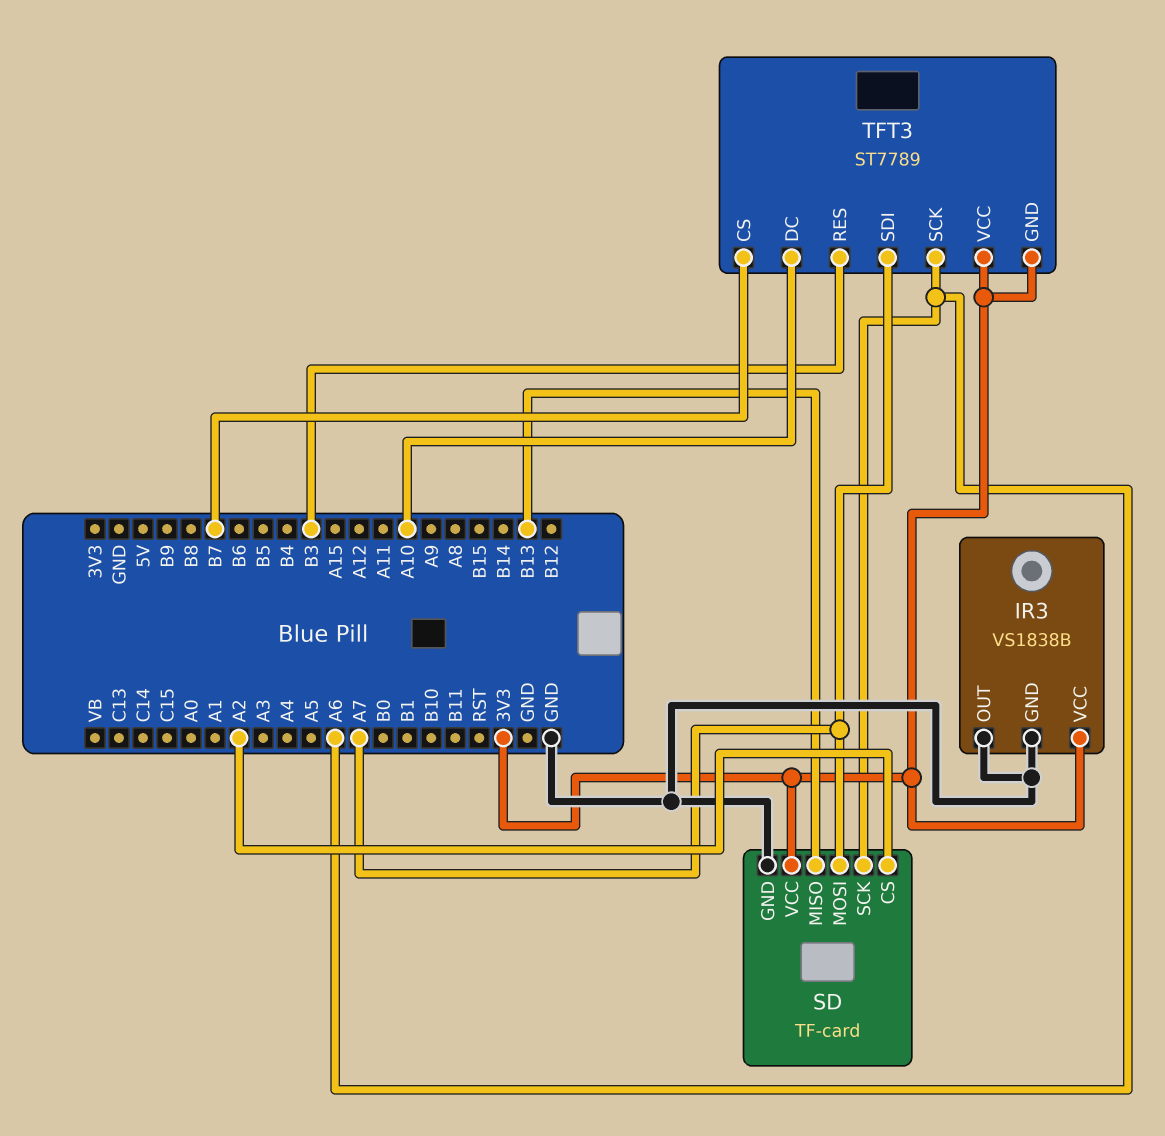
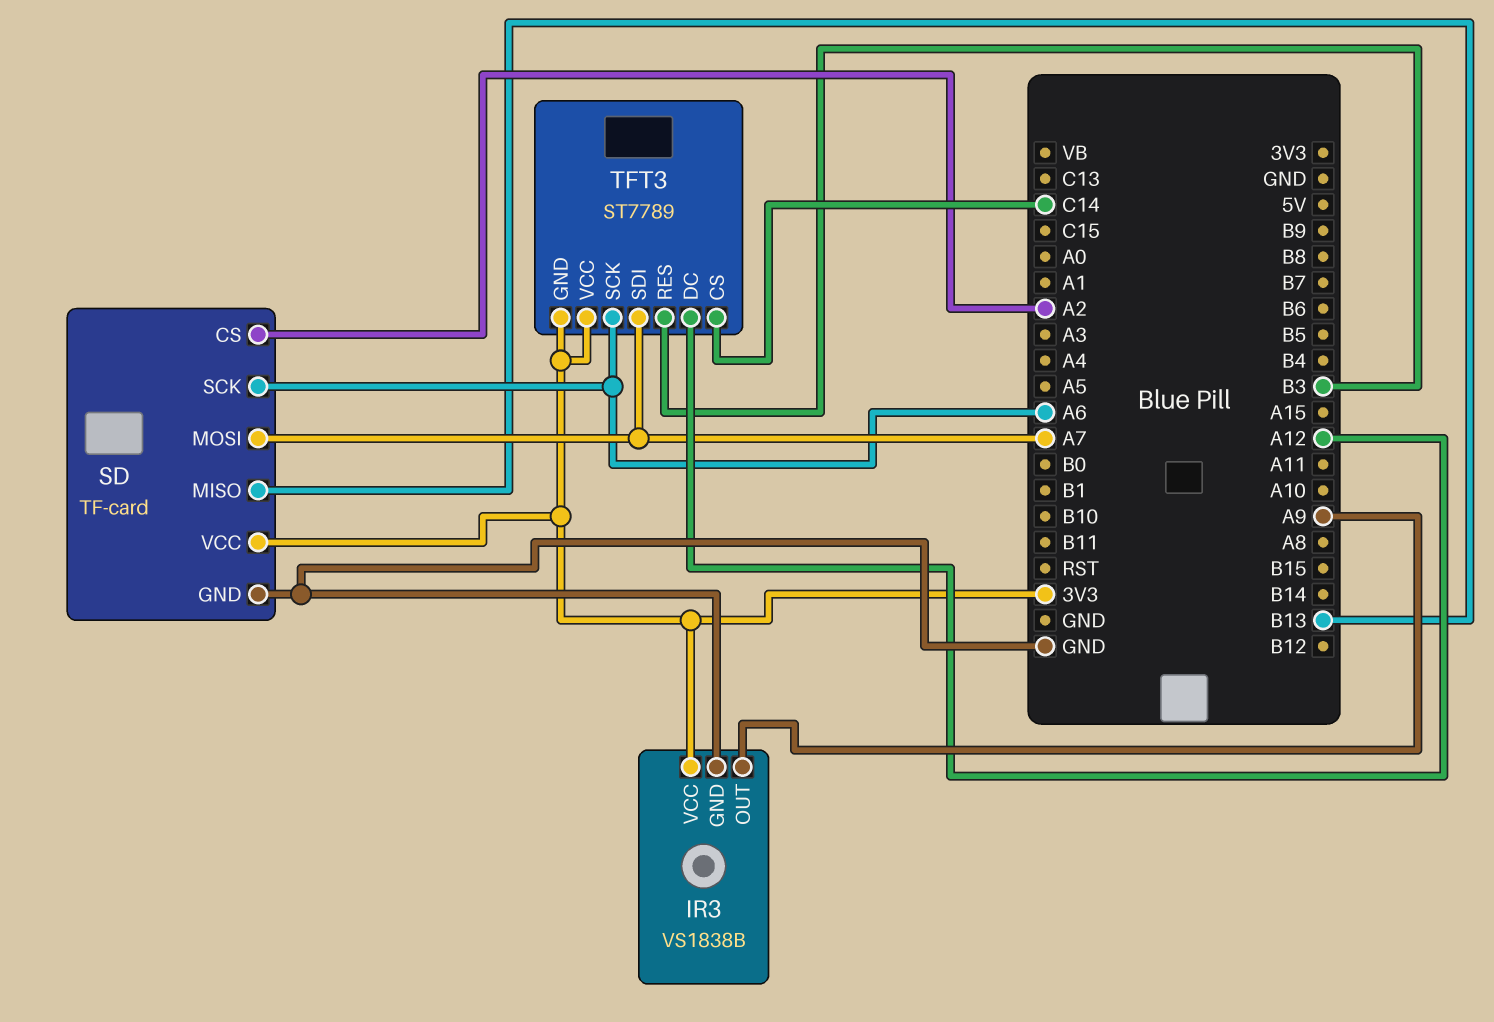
IR3 pin OUT: GND -> A9
TFT3 pin CS: B7 -> C14
TFT3 pin DC: A10 -> A12

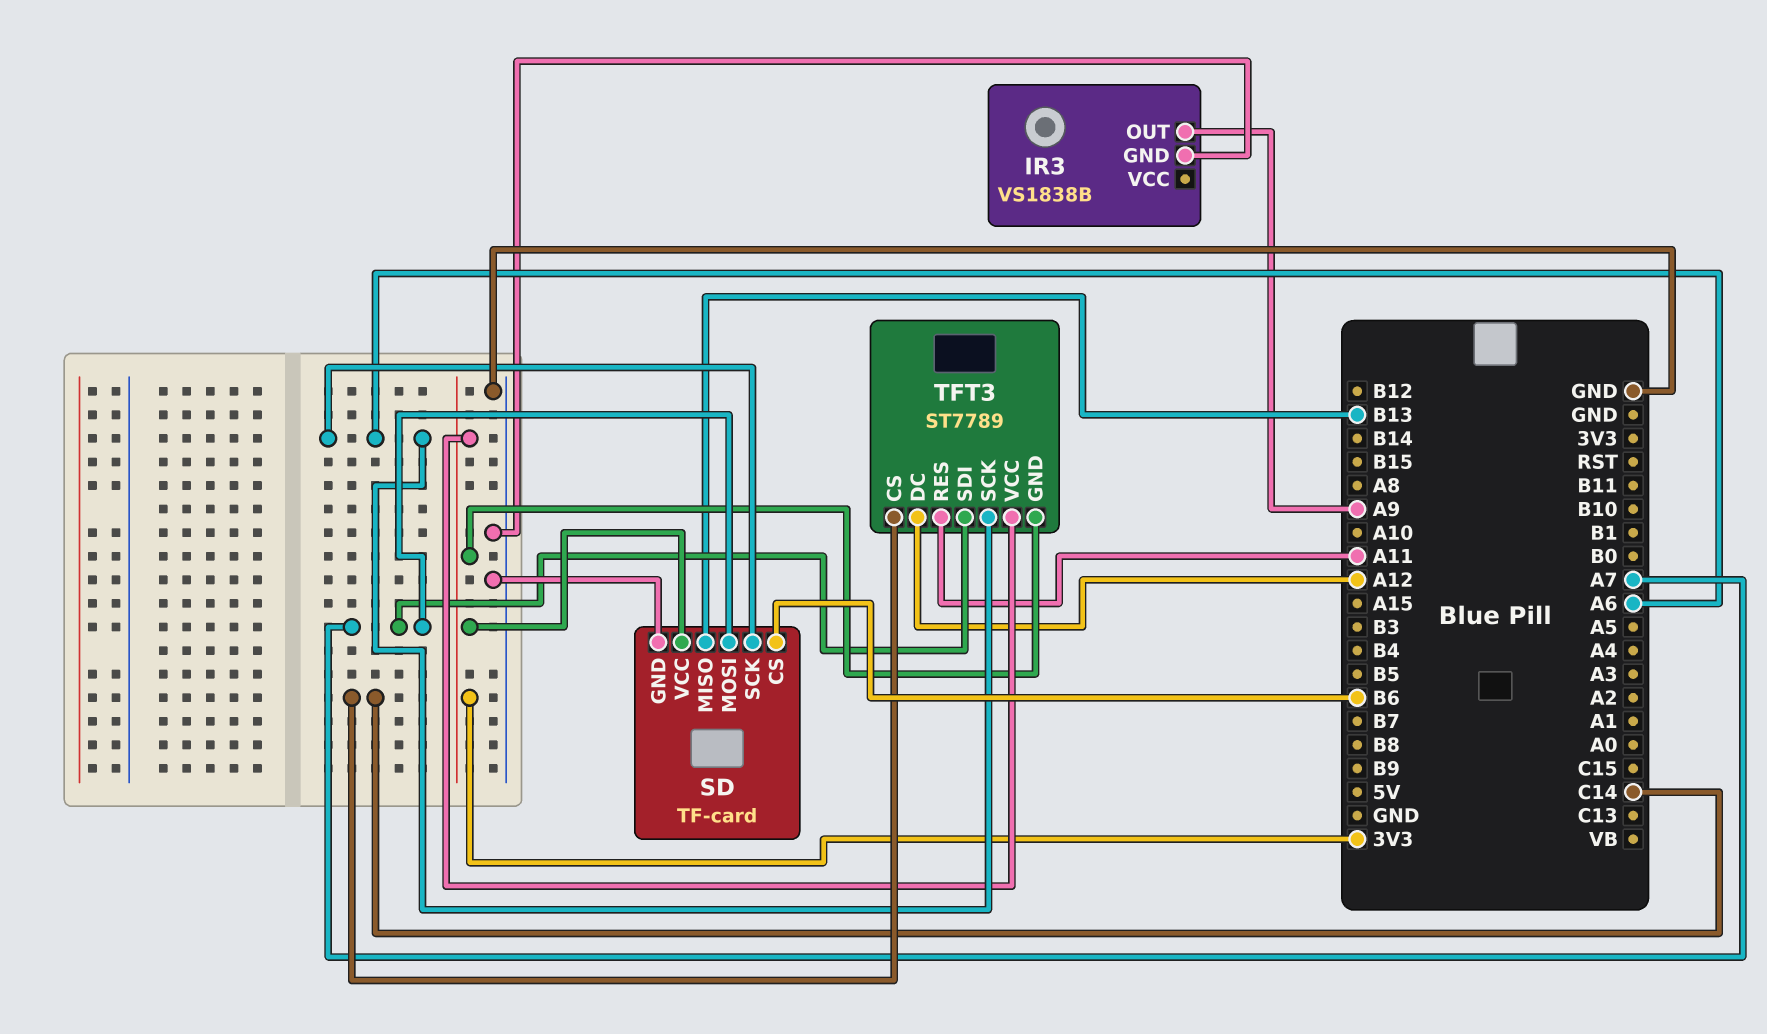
IR3 pin VCC: 3V3 -> none
SD pin CS: A2 -> B6
TFT3 pin RES: B3 -> A11

